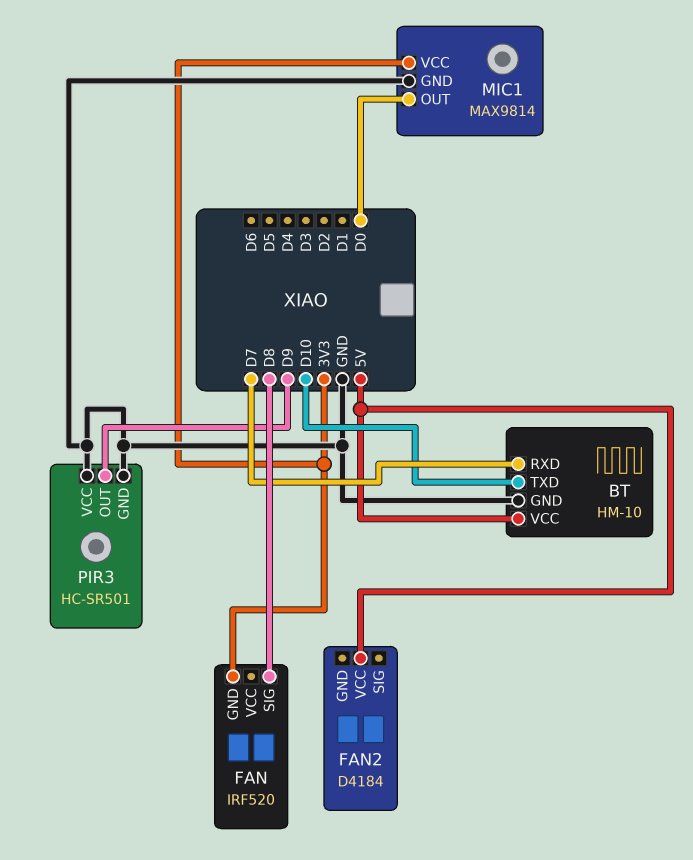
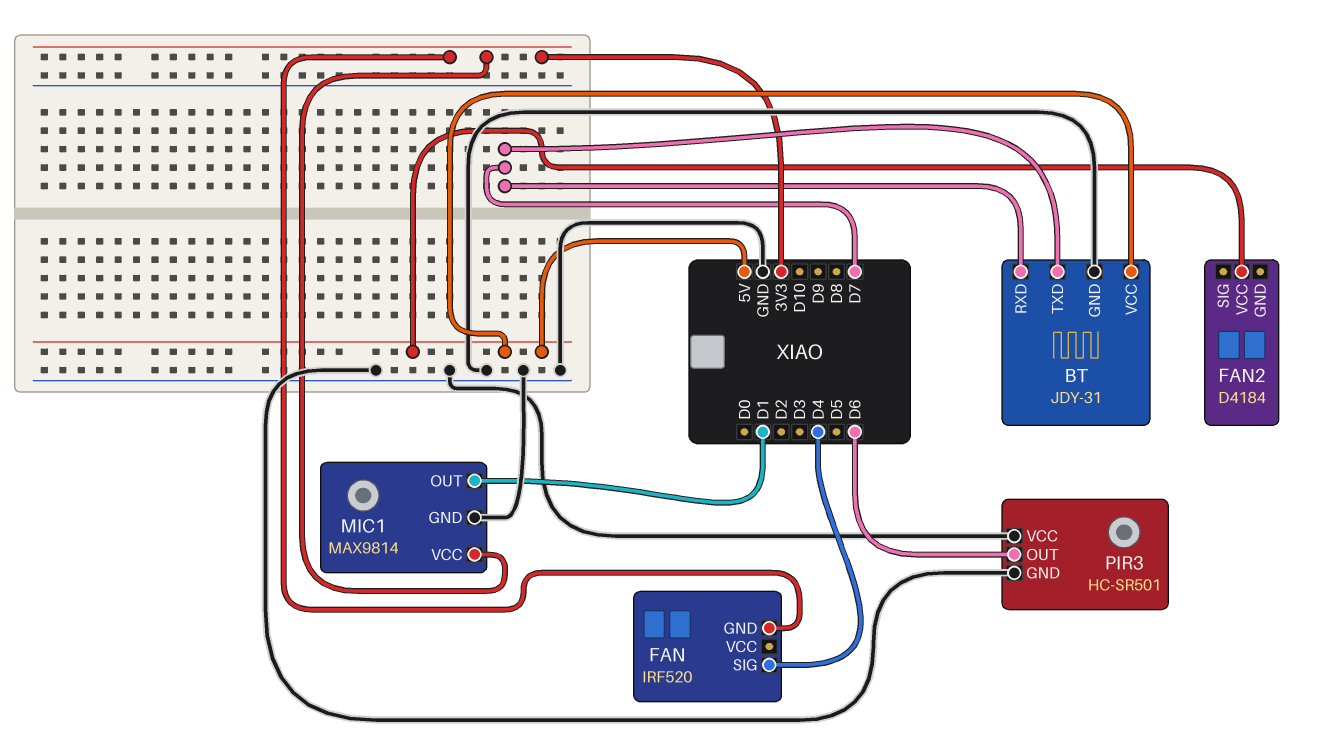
BT: HM-10 -> JDY-31
BT pin TXD: D10 -> D7
FAN pin SIG: D8 -> D4
MIC1 pin OUT: D0 -> D1
PIR3 pin OUT: D9 -> D6

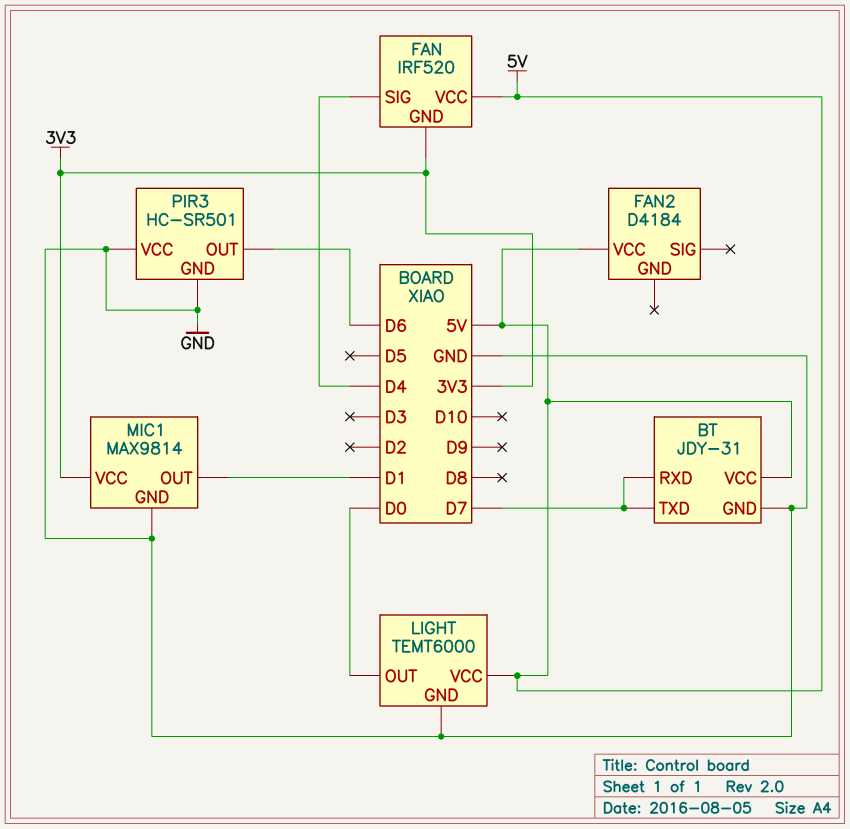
FAN pin VCC: none -> 5V
LIGHT: none -> TEMT6000
LIGHT pin GND: none -> GND
LIGHT pin OUT: none -> D0
LIGHT pin VCC: none -> 5V

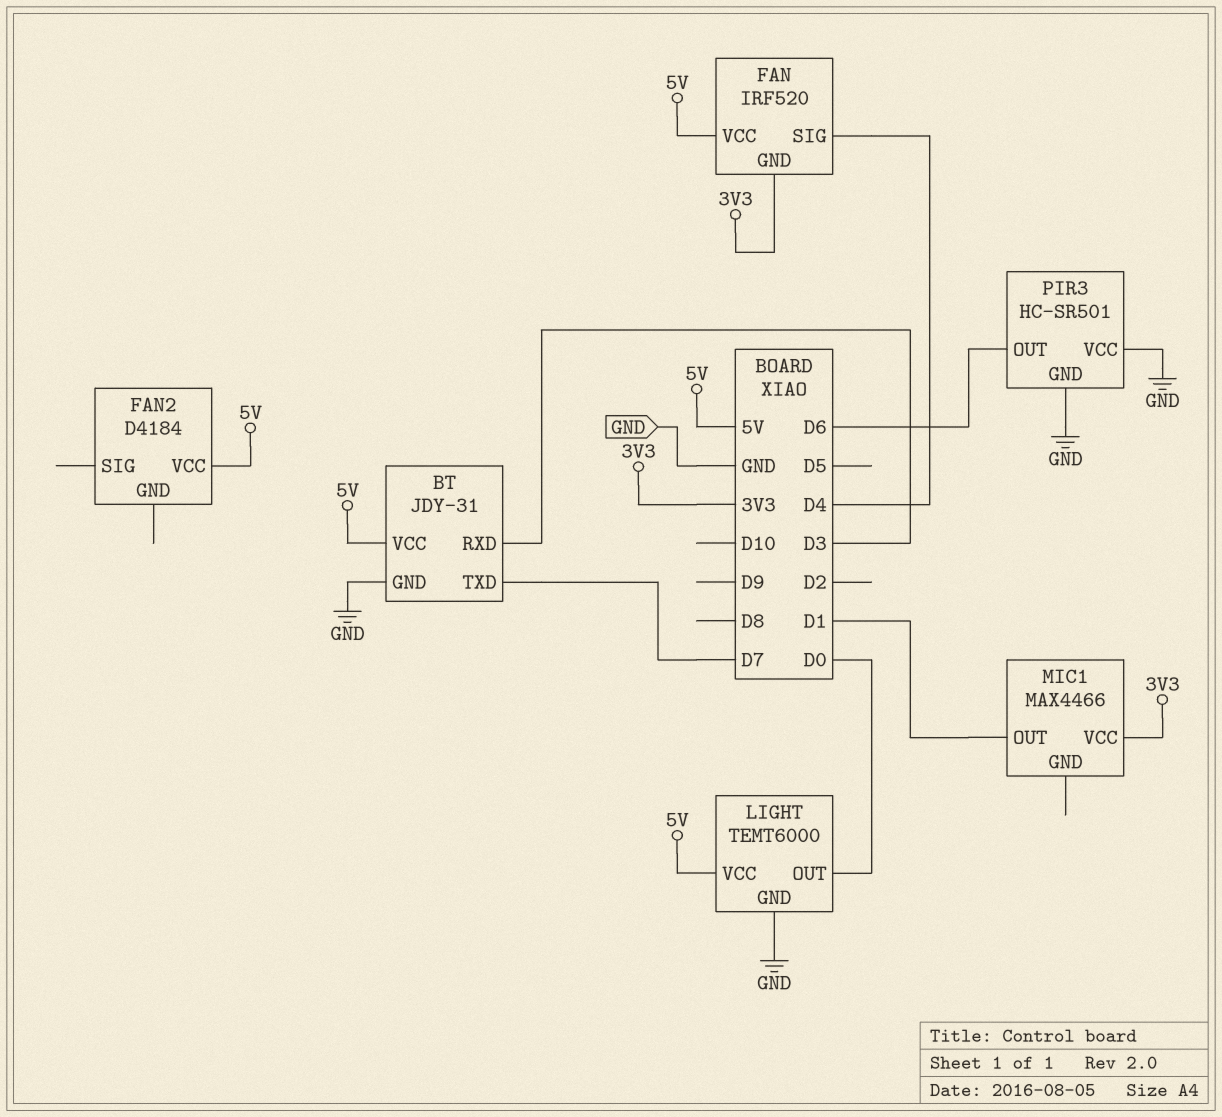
BT pin RXD: D7 -> D3
MIC1: MAX9814 -> MAX4466
MIC1 pin GND: GND -> none

